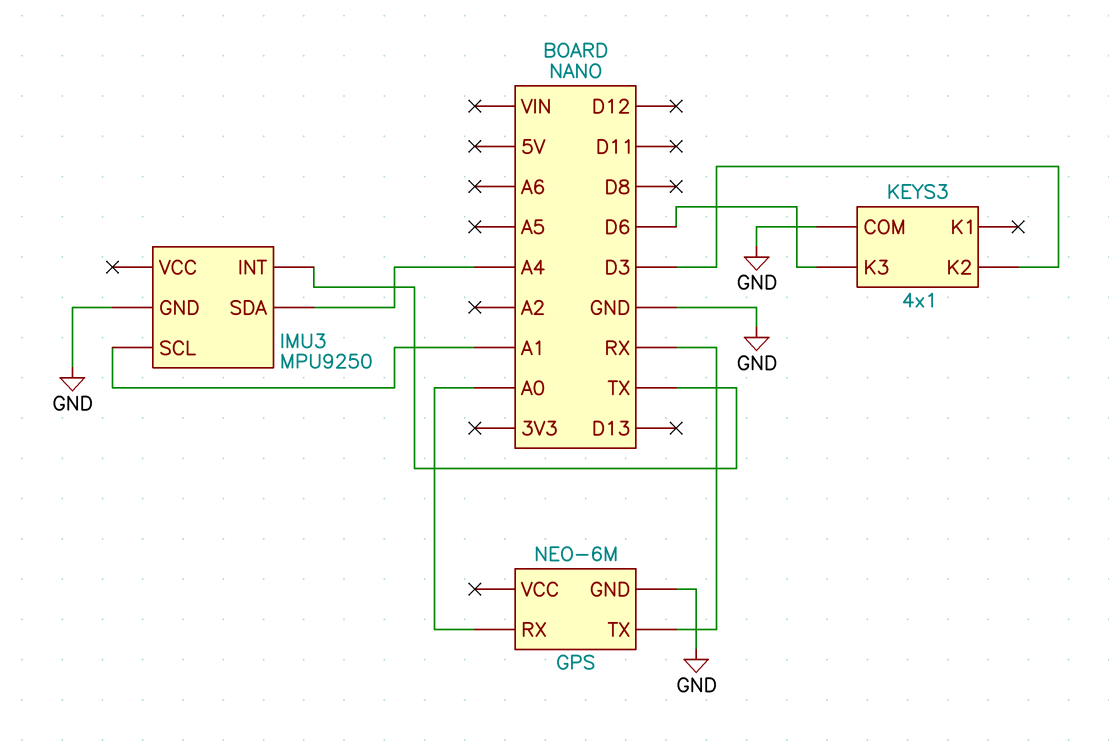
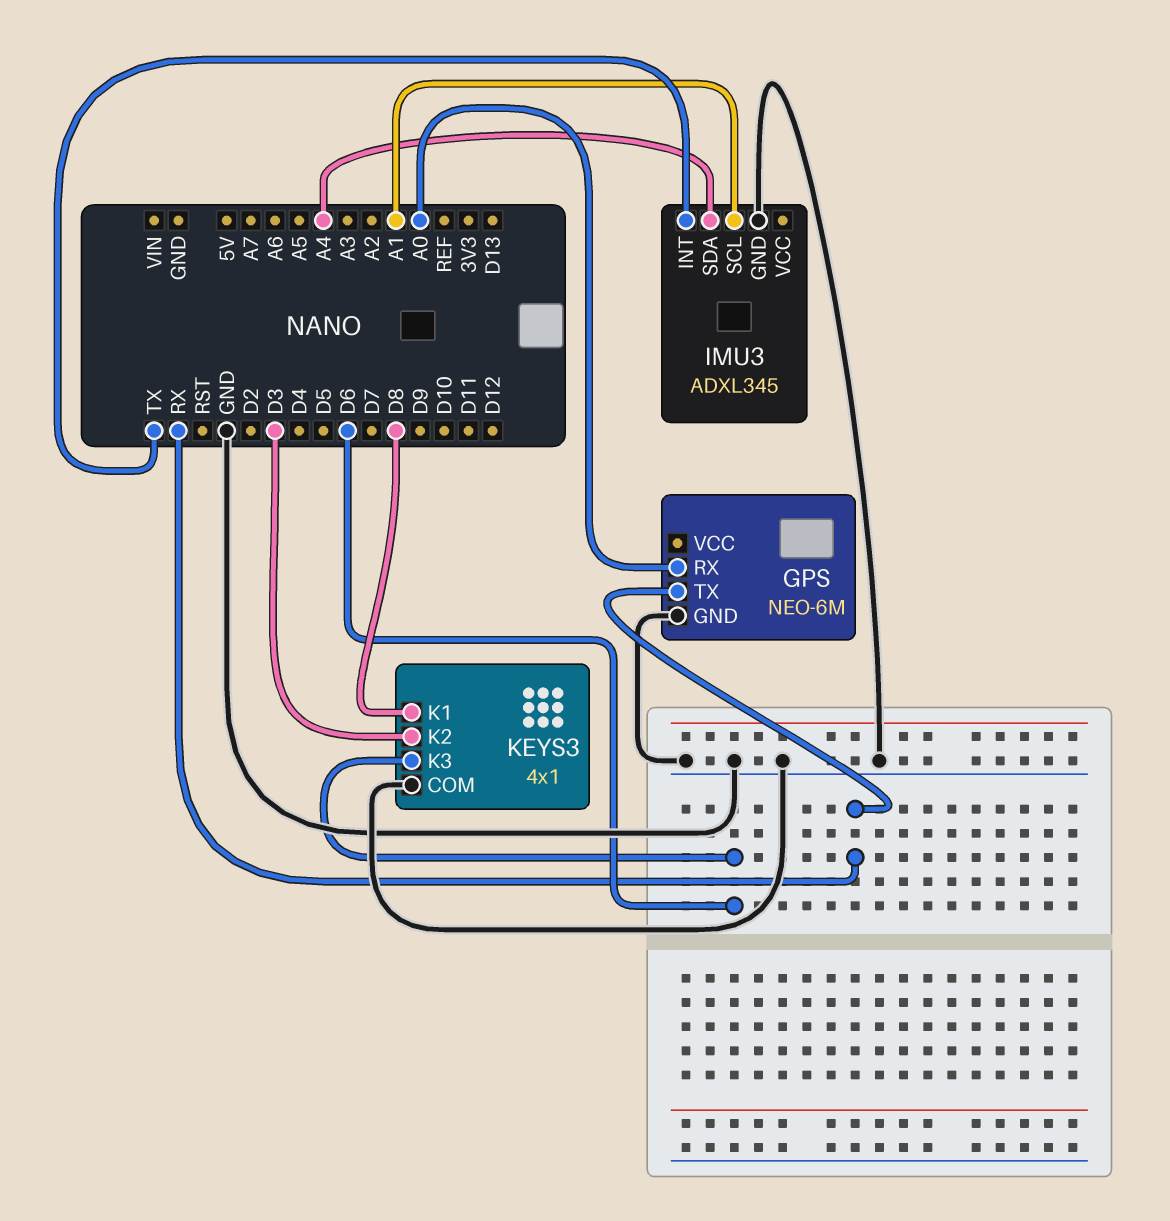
IMU3: MPU9250 -> ADXL345
KEYS3 pin K1: none -> D8

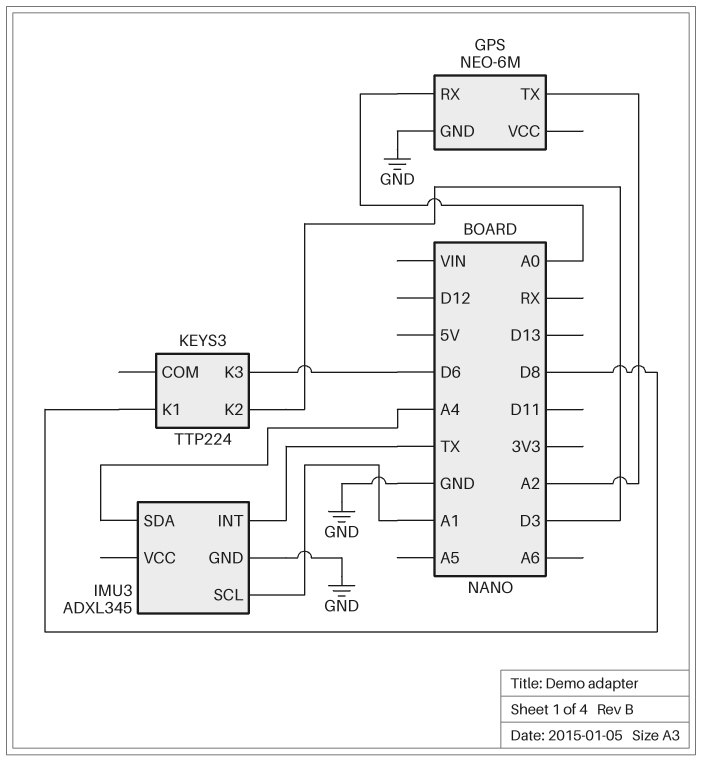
GPS pin TX: RX -> A2
KEYS3: 4x1 -> TTP224
KEYS3 pin COM: GND -> none

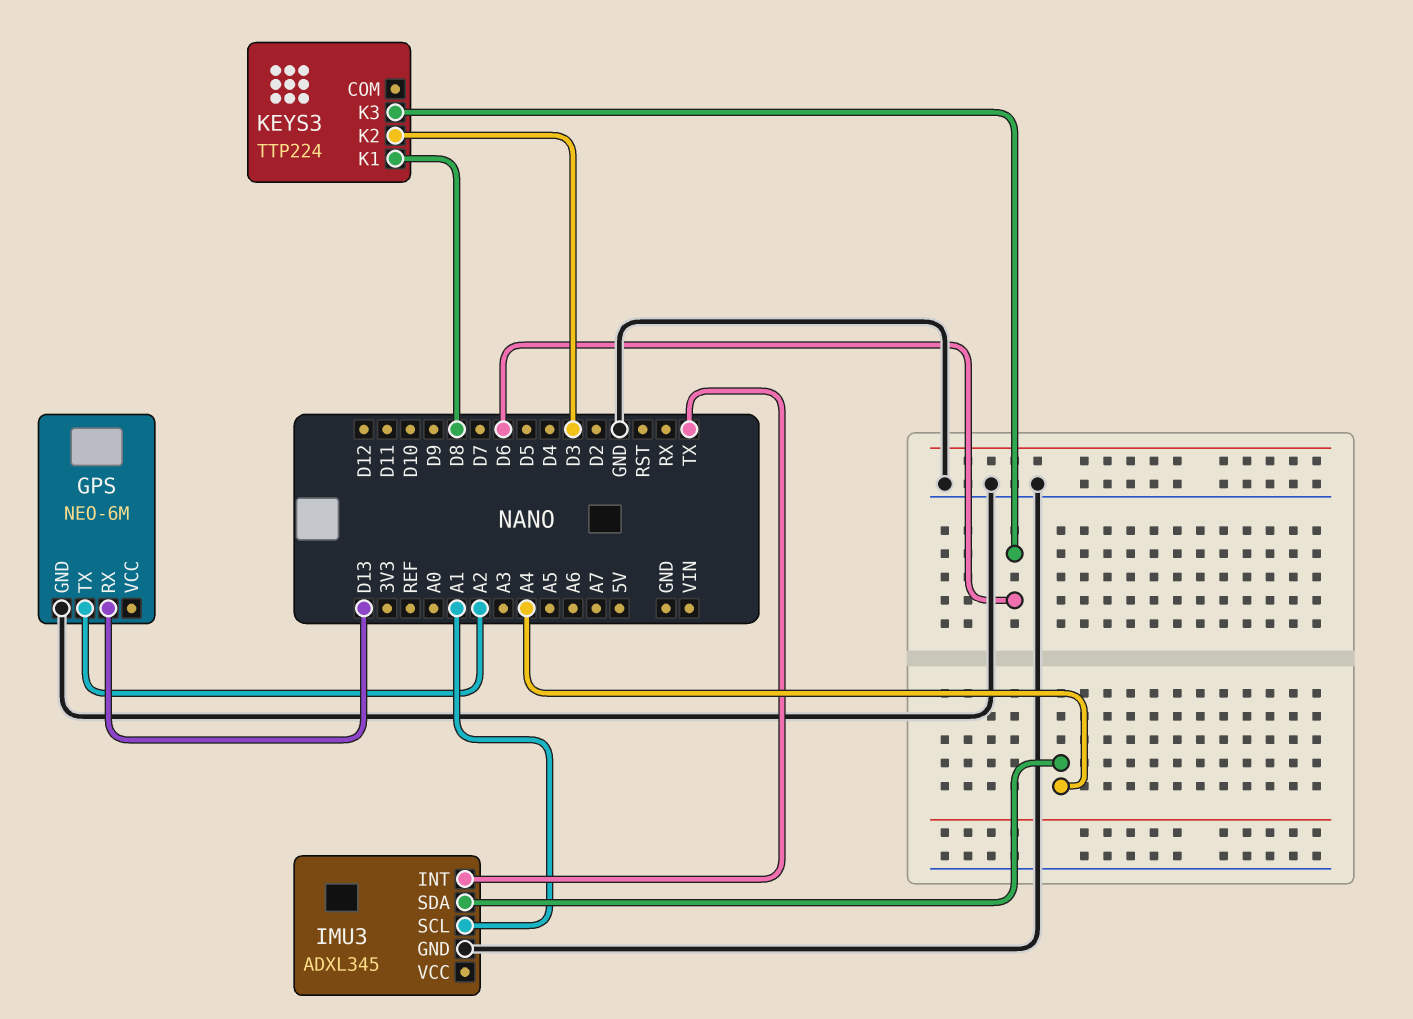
GPS pin RX: A0 -> D13

